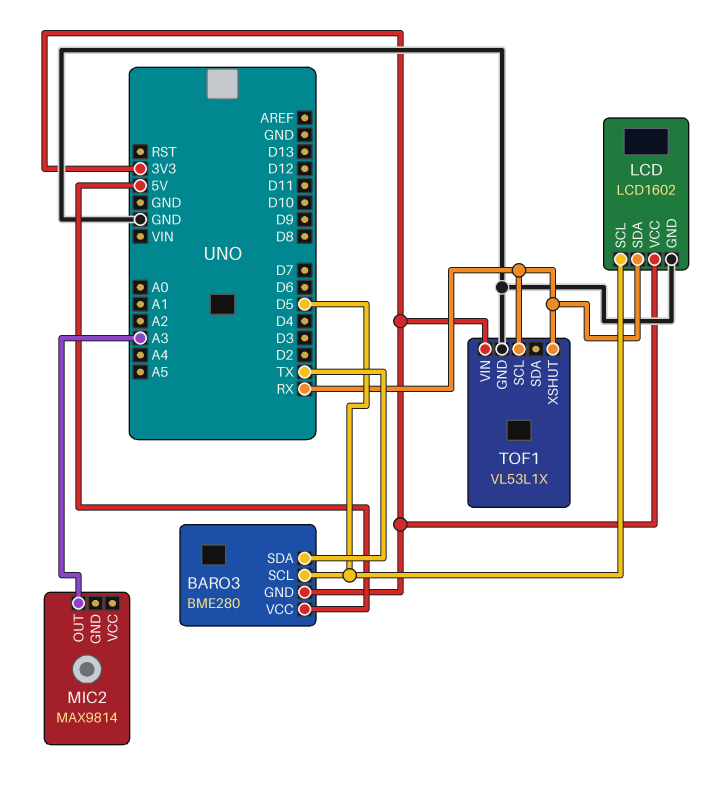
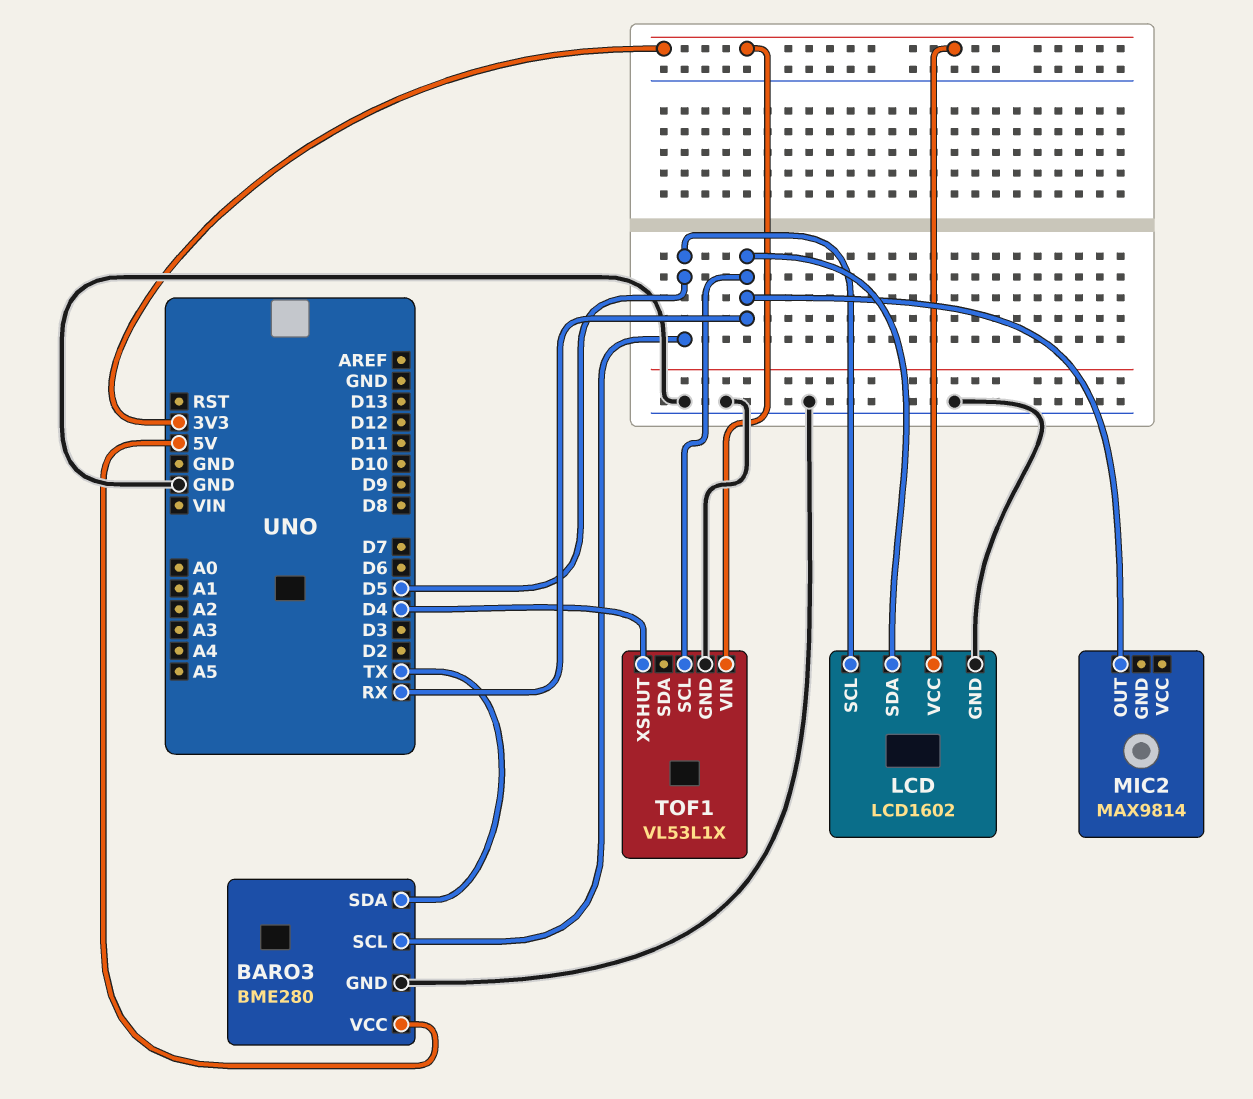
BARO3 pin GND: 3V3 -> GND
MIC2 pin OUT: A3 -> RX
TOF1 pin XSHUT: RX -> D4

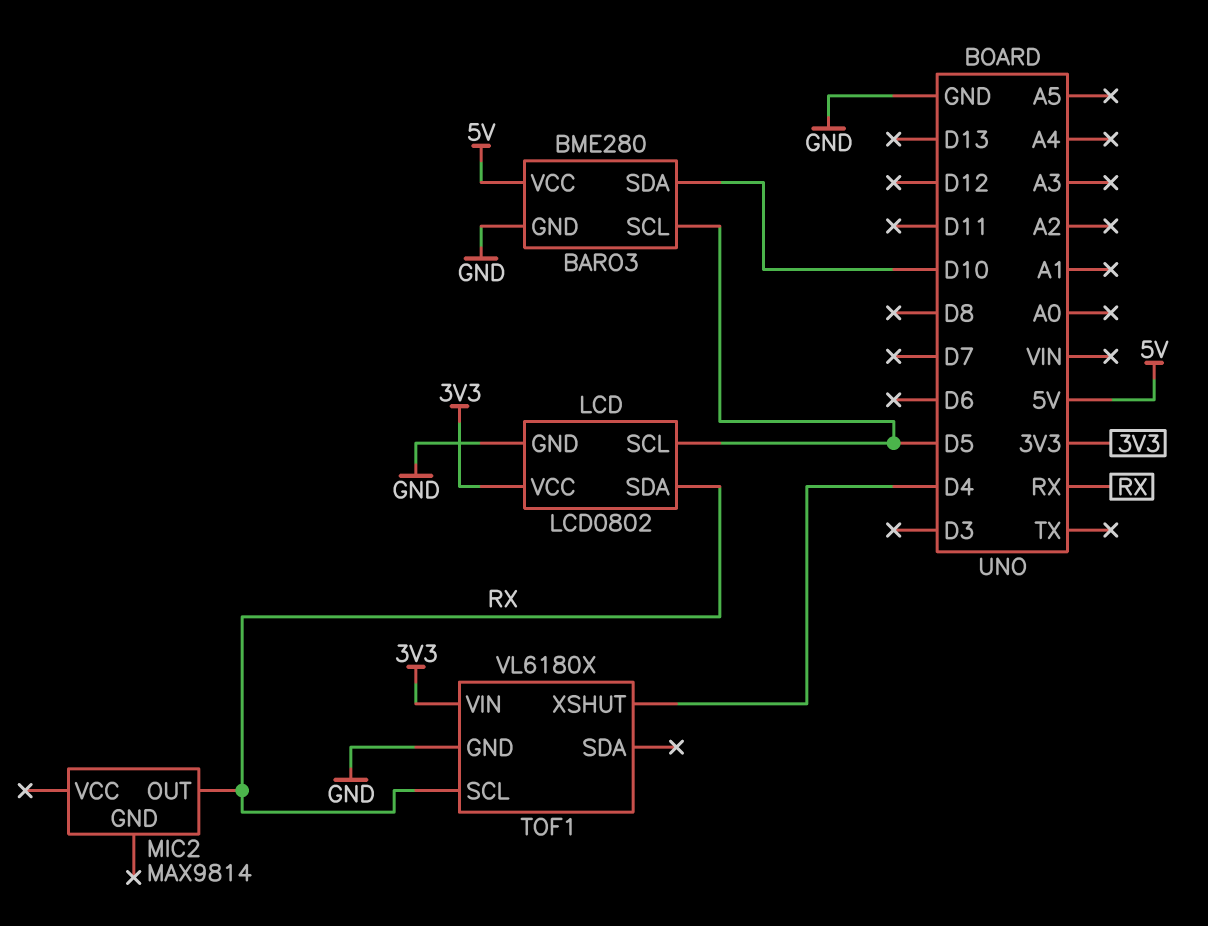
BARO3 pin SDA: TX -> D10
LCD: LCD1602 -> LCD0802
TOF1: VL53L1X -> VL6180X

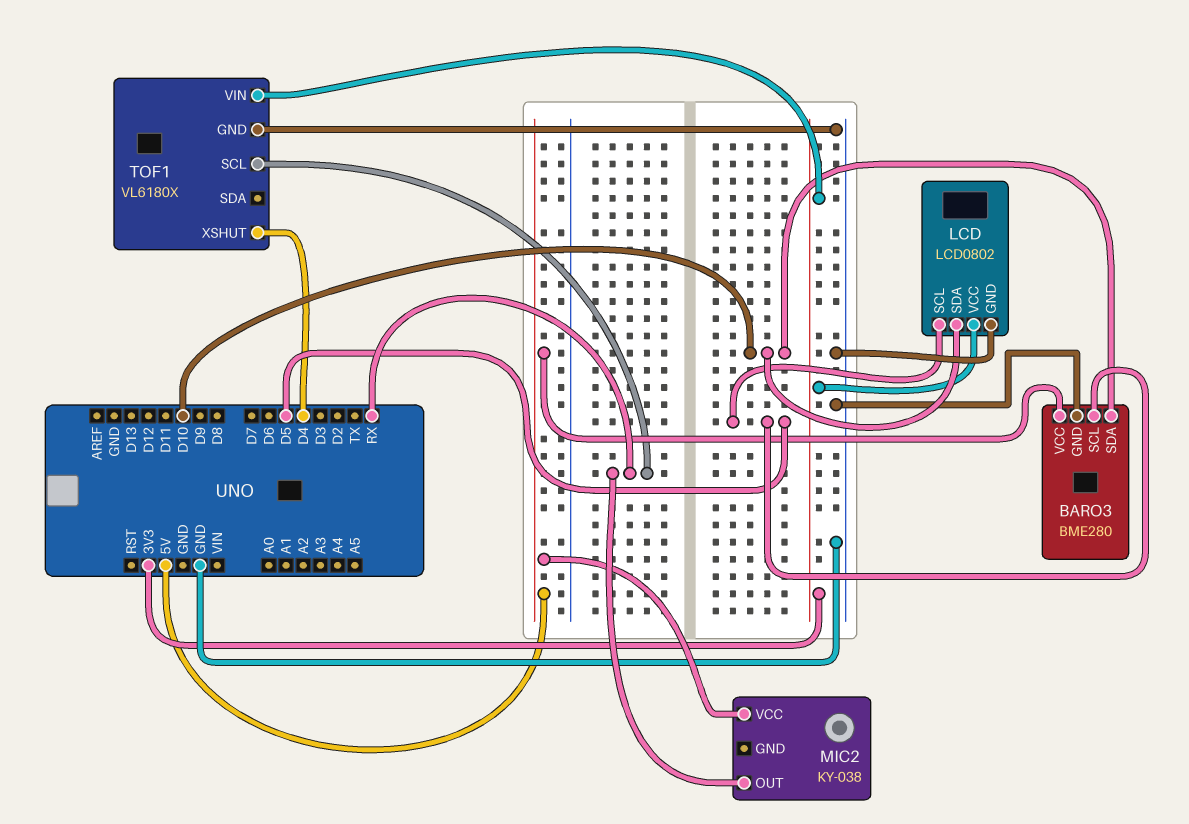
LCD pin SDA: RX -> D10
MIC2: MAX9814 -> KY-038
MIC2 pin VCC: none -> 5V

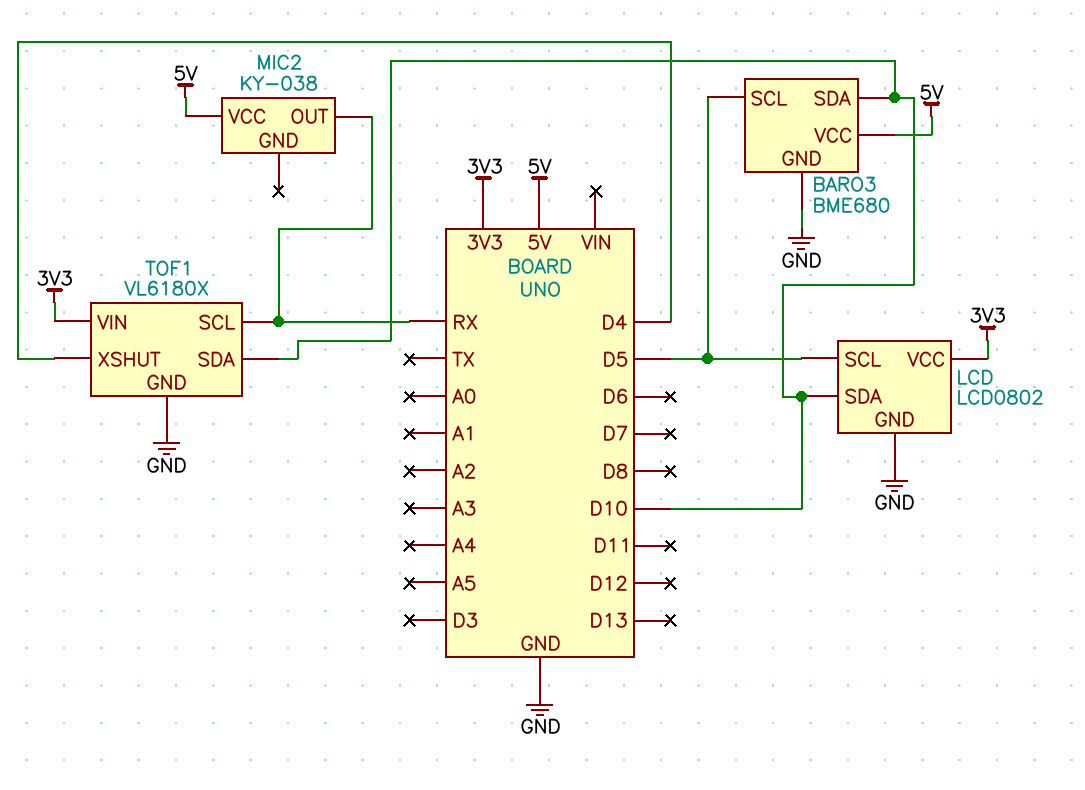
BARO3: BME280 -> BME680
TOF1 pin SDA: none -> D10

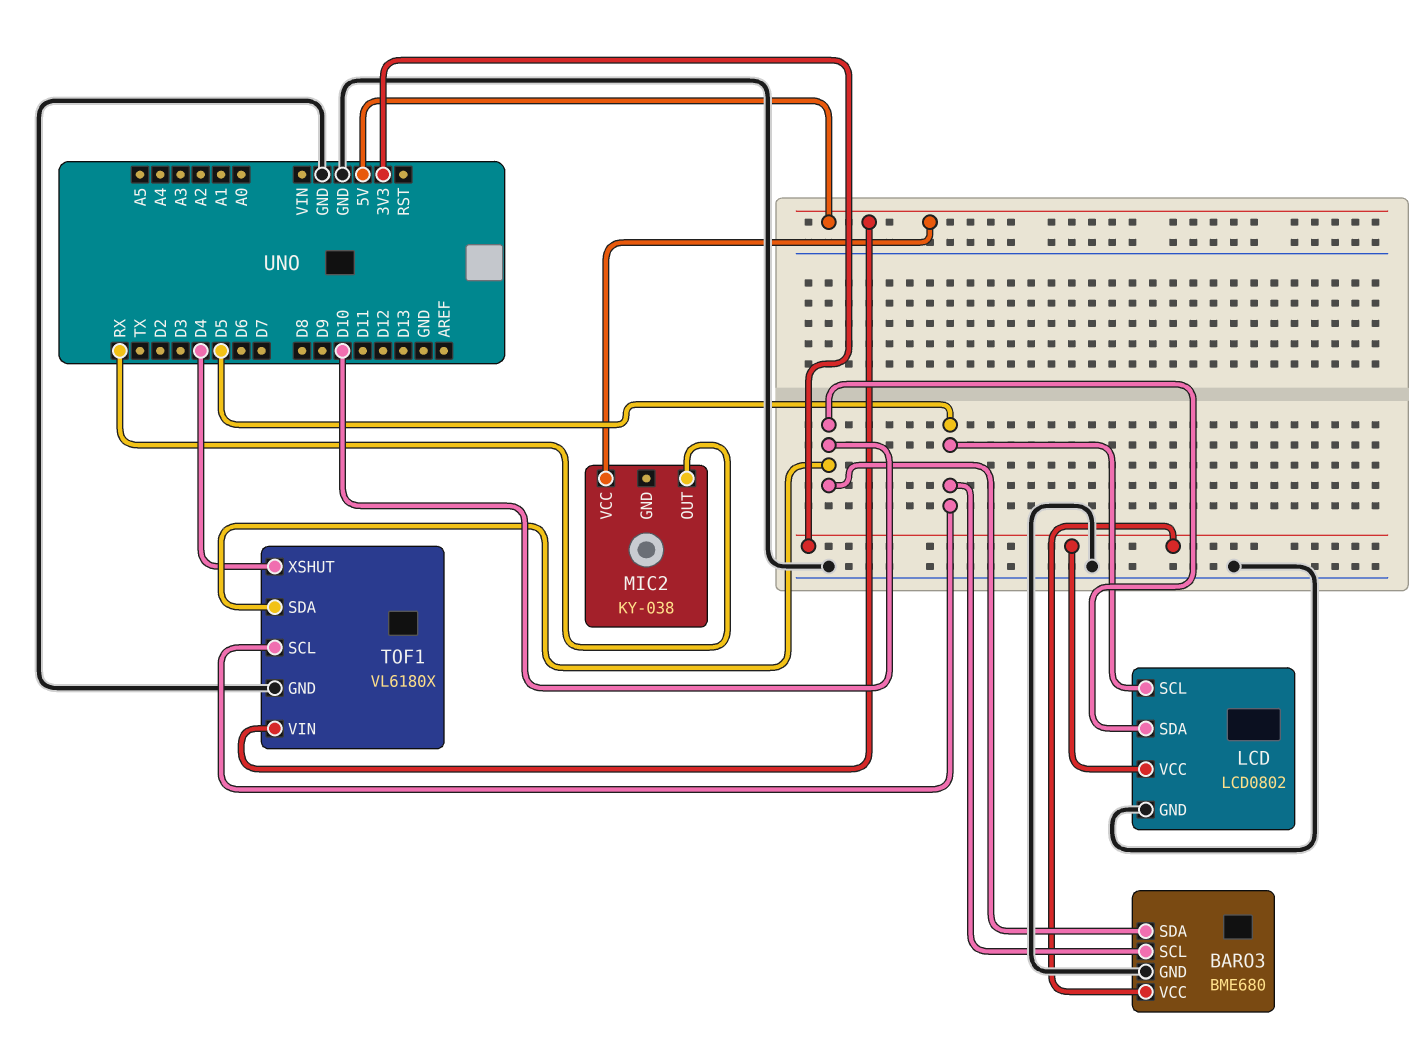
BARO3 pin VCC: 5V -> 3V3
TOF1 pin SCL: RX -> D5
TOF1 pin VIN: 3V3 -> 5V

